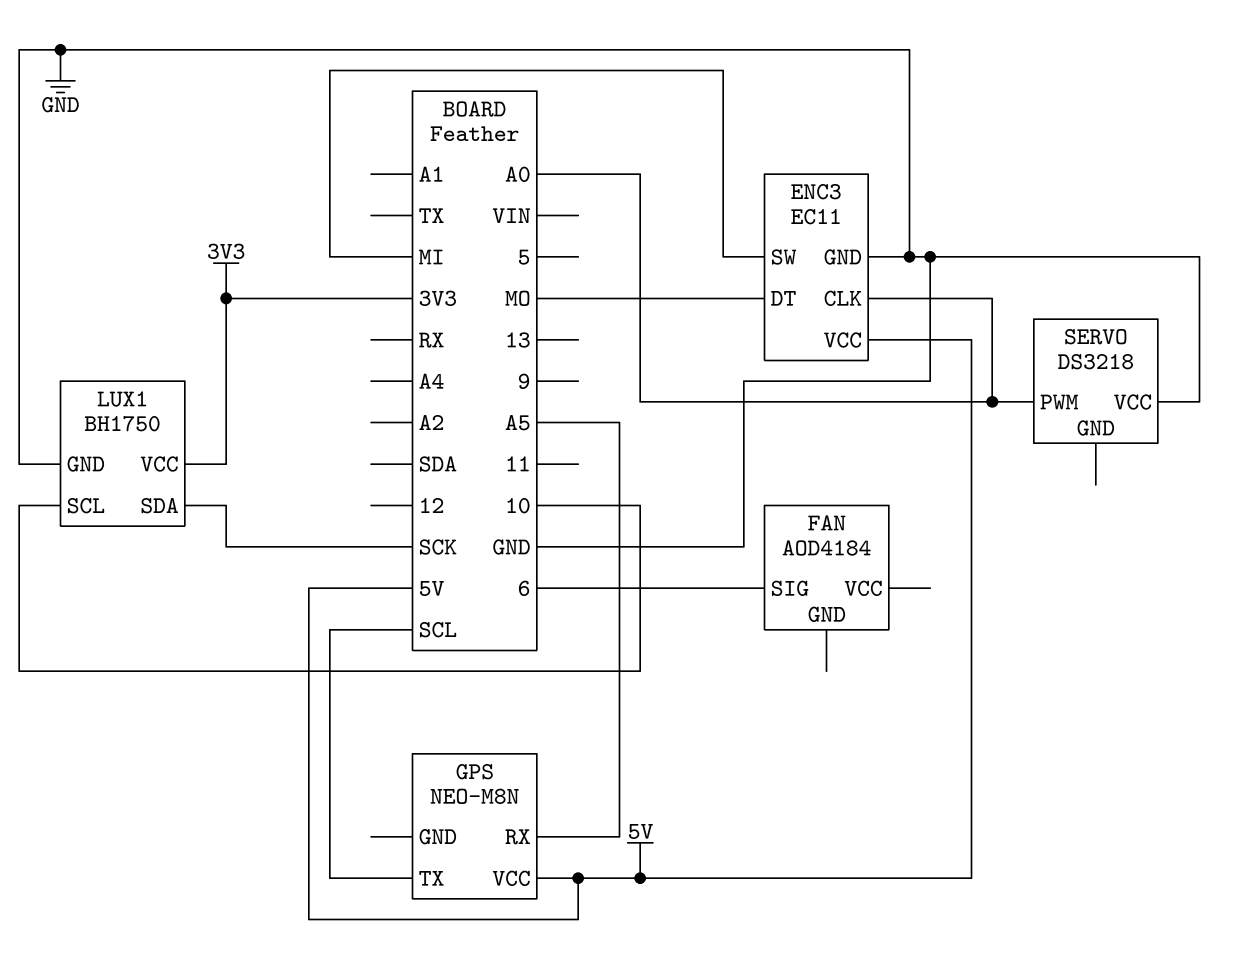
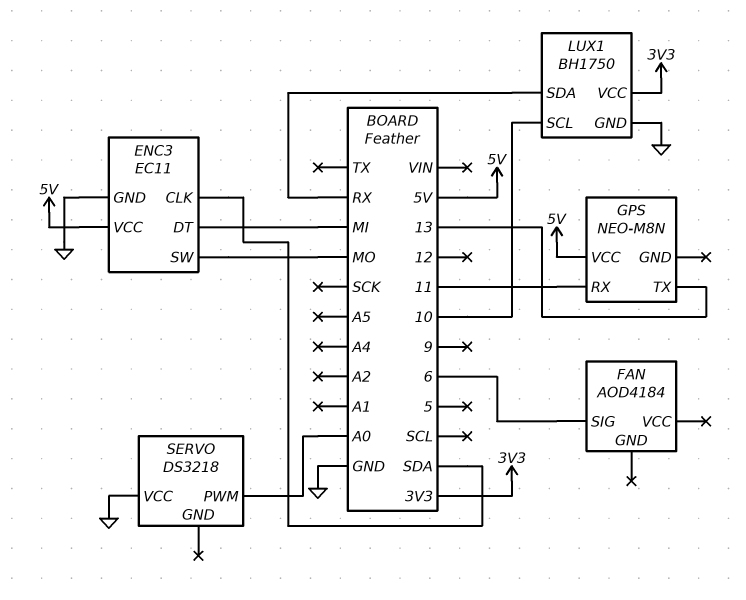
ENC3 pin CLK: A0 -> SDA
ENC3 pin DT: MO -> MI
ENC3 pin SW: MI -> MO
GPS pin RX: A5 -> 11
GPS pin TX: SCL -> 13
LUX1 pin SDA: SCK -> RX

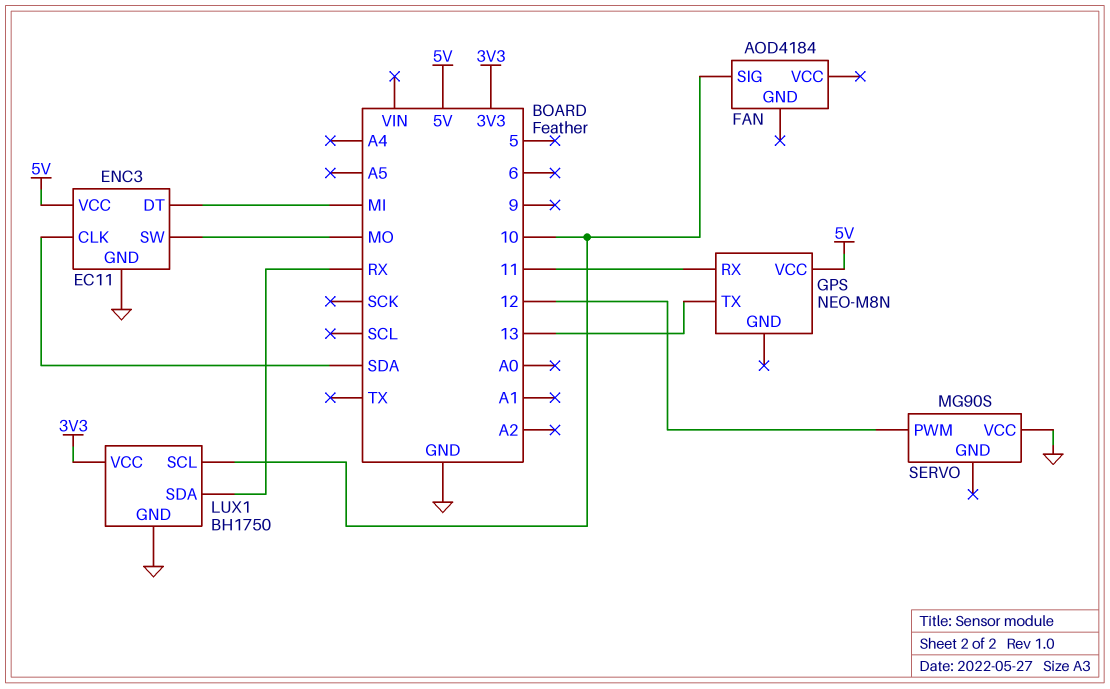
FAN pin SIG: 6 -> 10
SERVO: DS3218 -> MG90S
SERVO pin PWM: A0 -> 12

